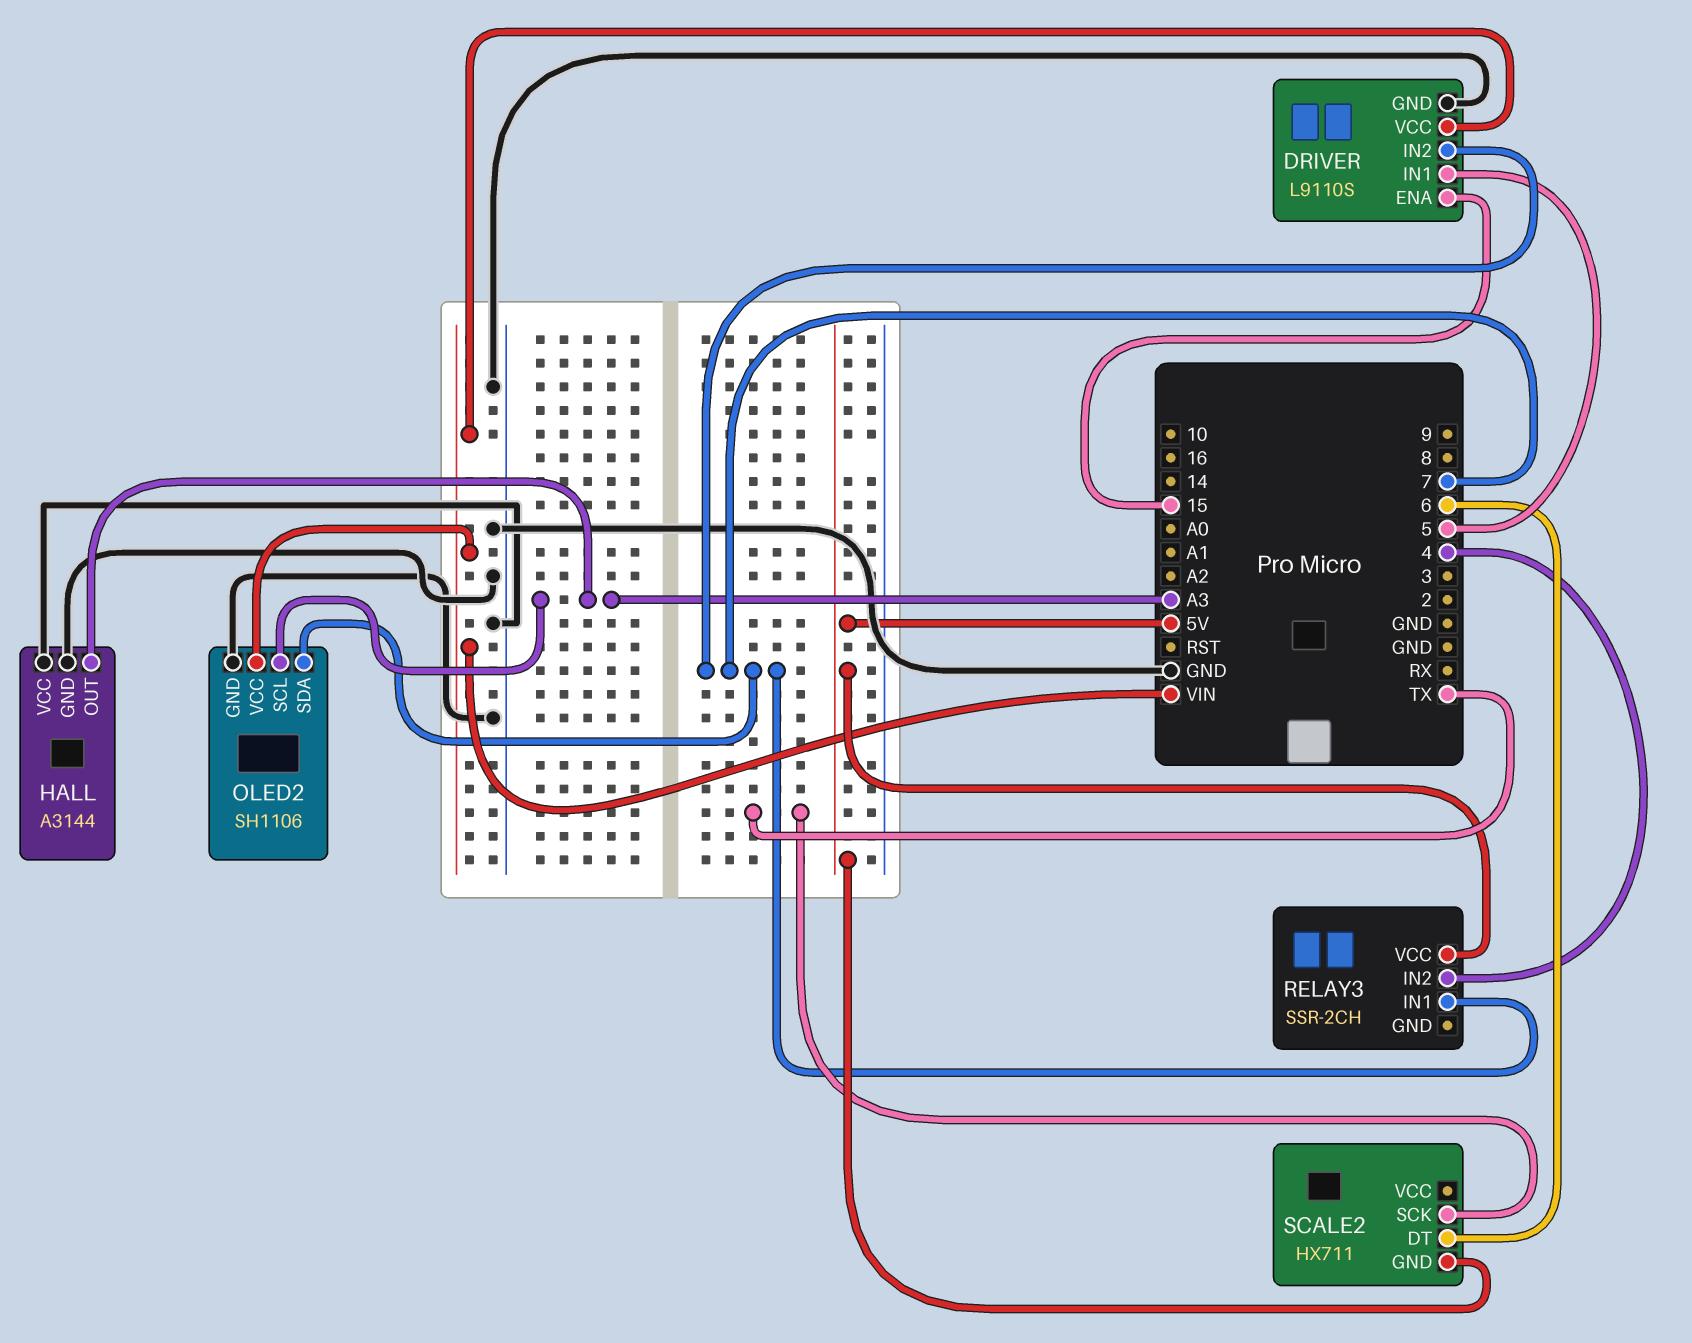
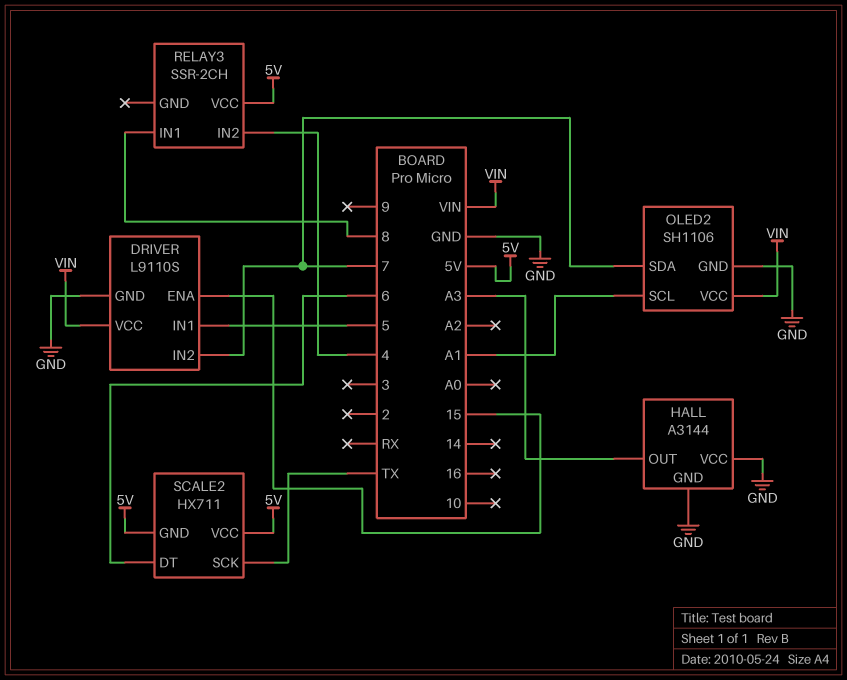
OLED2 pin SCL: A3 -> A1
RELAY3 pin IN1: 7 -> 8
SCALE2 pin VCC: none -> 5V

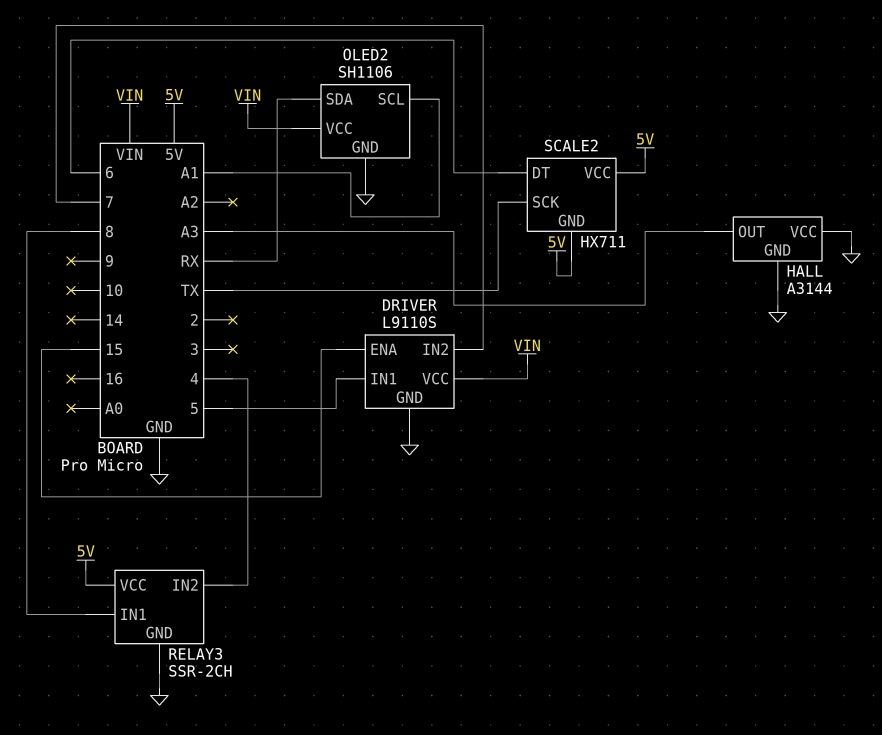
OLED2 pin SDA: 7 -> RX
RELAY3 pin GND: none -> GND

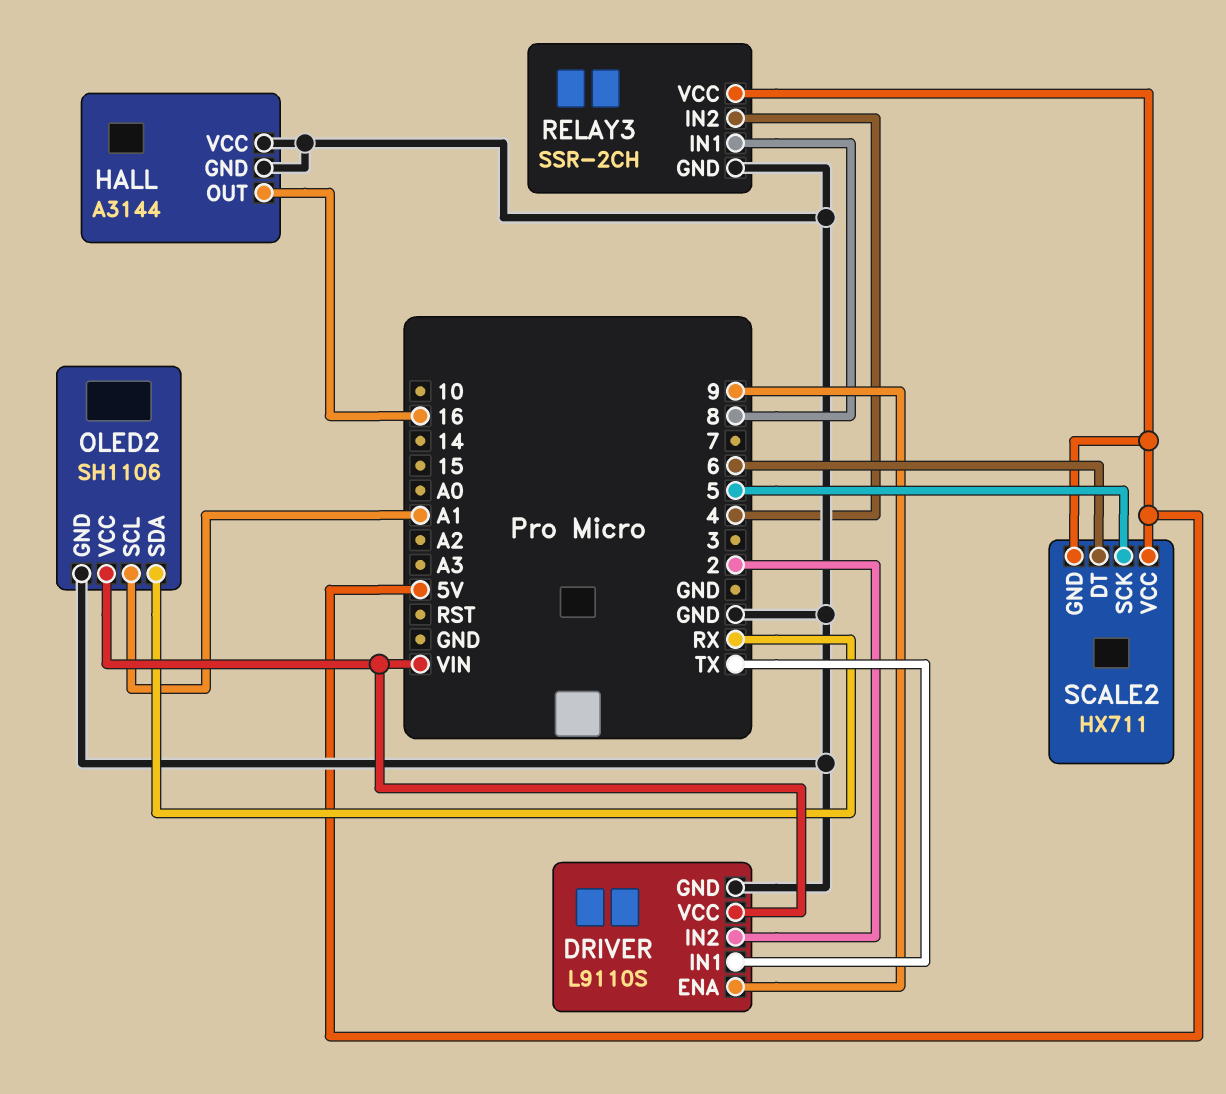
DRIVER pin ENA: 15 -> 9
DRIVER pin IN1: 5 -> TX
DRIVER pin IN2: 7 -> 2
HALL pin OUT: A3 -> 16
SCALE2 pin SCK: TX -> 5

